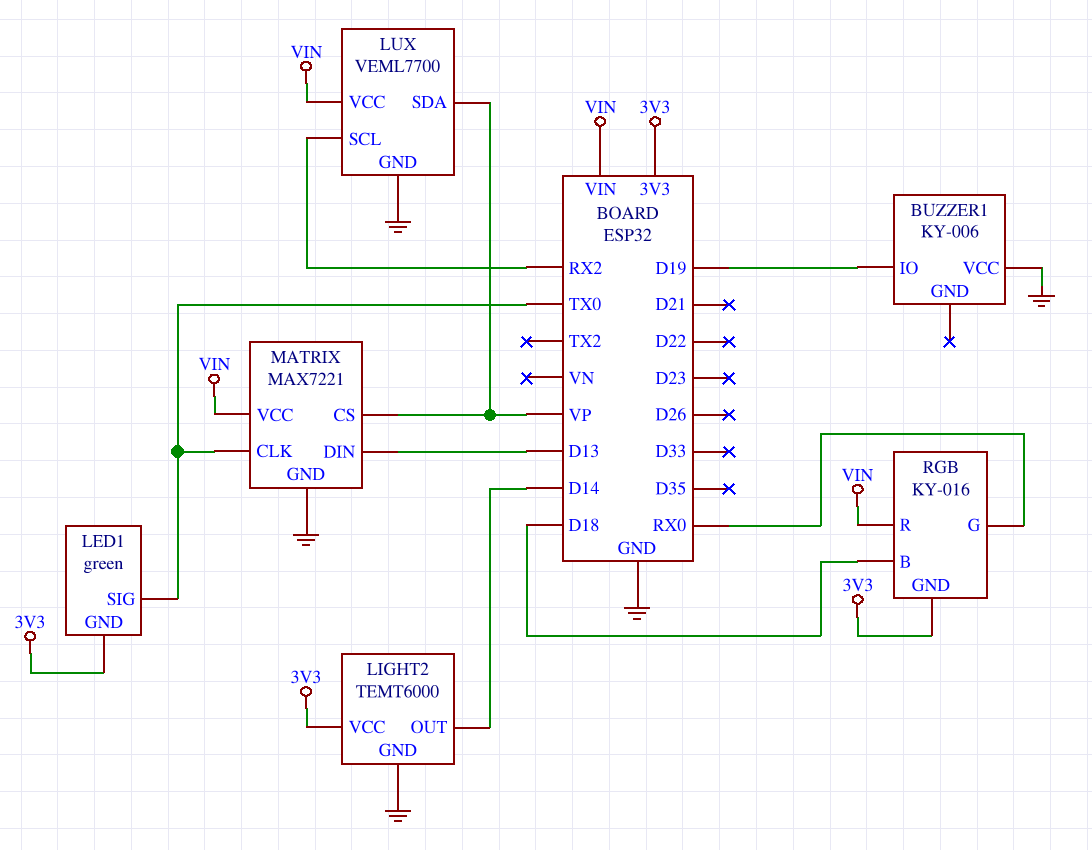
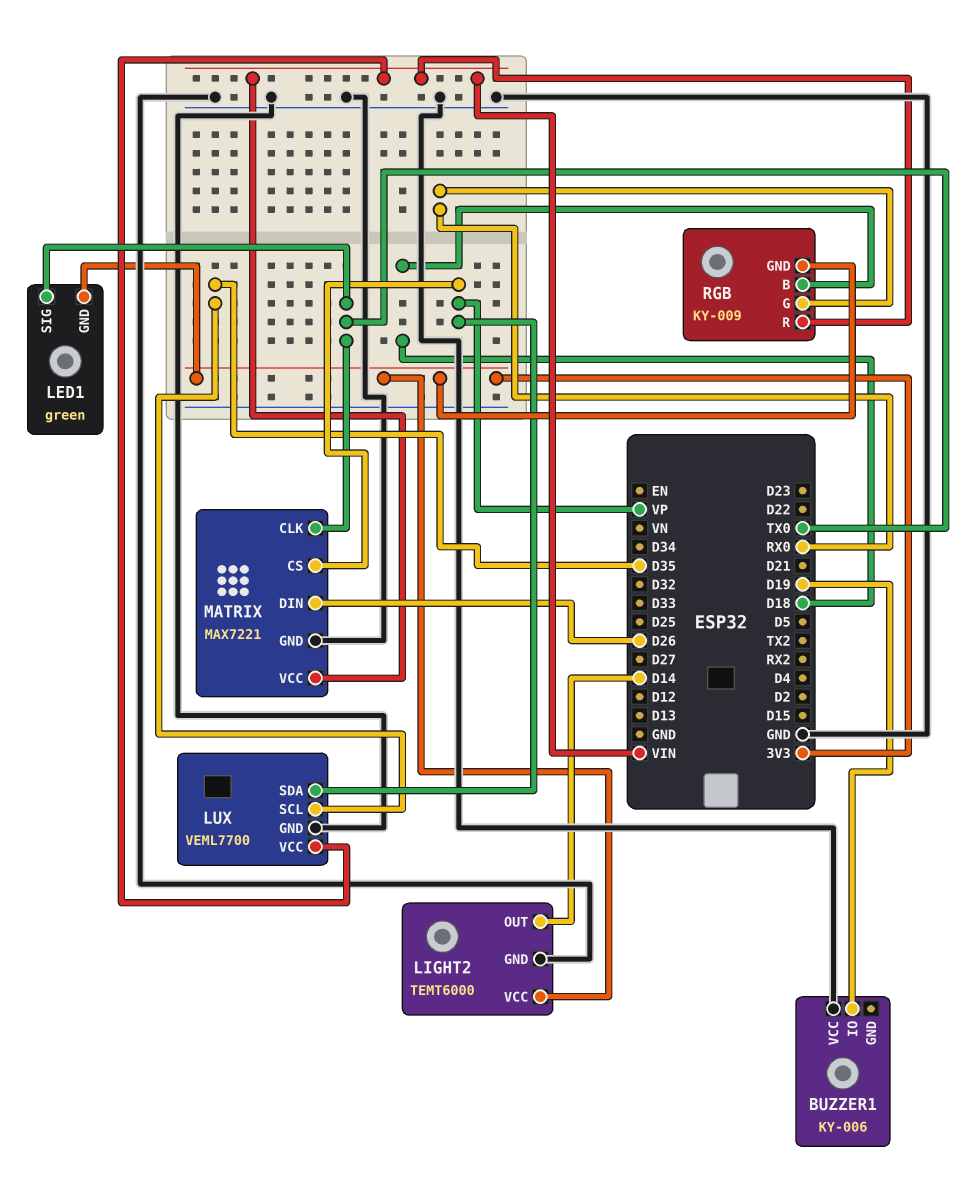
LUX pin SCL: RX2 -> D35
MATRIX pin DIN: D13 -> D26
RGB: KY-016 -> KY-009

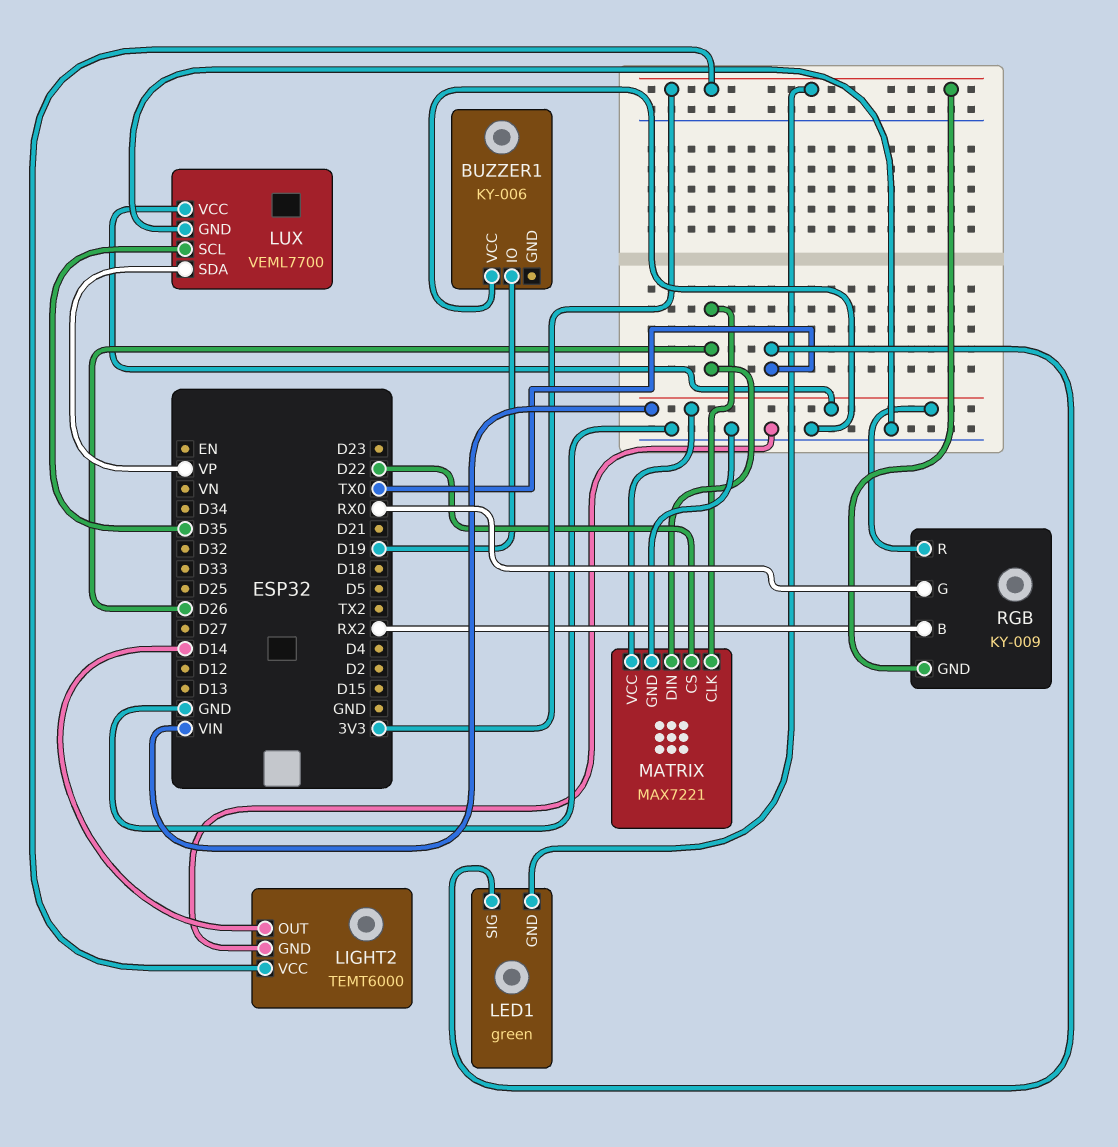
MATRIX pin CLK: TX0 -> D26
MATRIX pin CS: VP -> D22
RGB pin B: D18 -> RX2

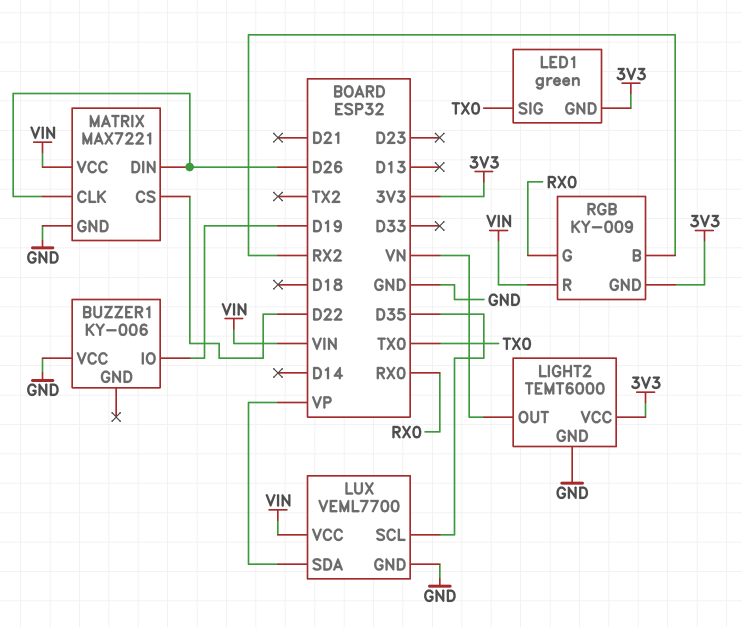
LIGHT2 pin OUT: D14 -> VN

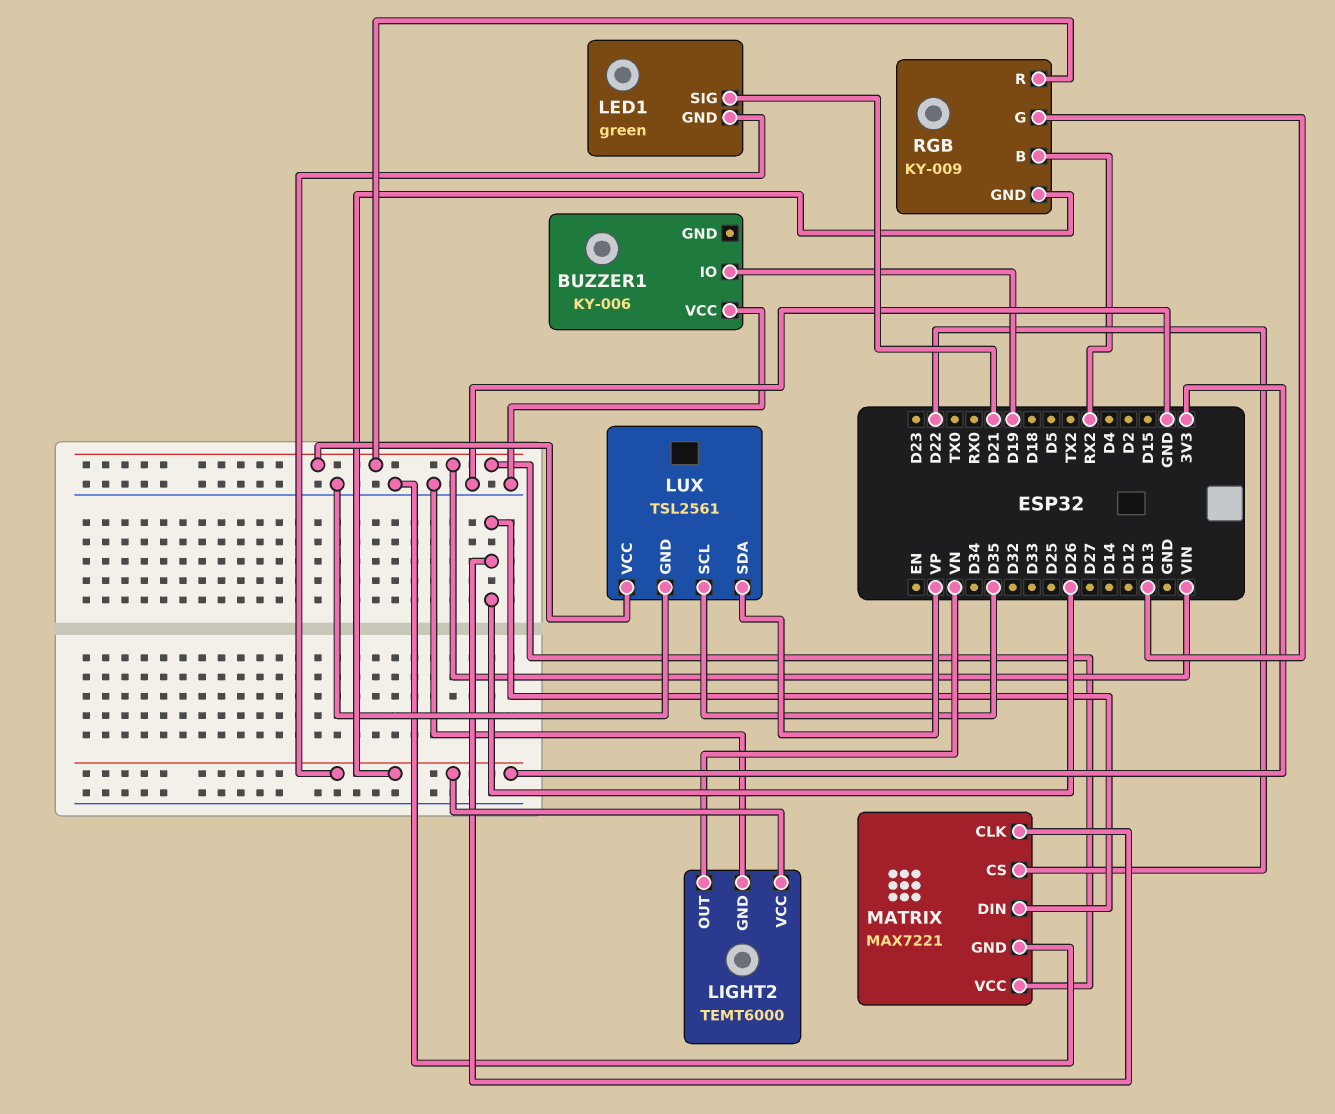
LED1 pin SIG: TX0 -> D21
LUX: VEML7700 -> TSL2561
RGB pin G: RX0 -> D13

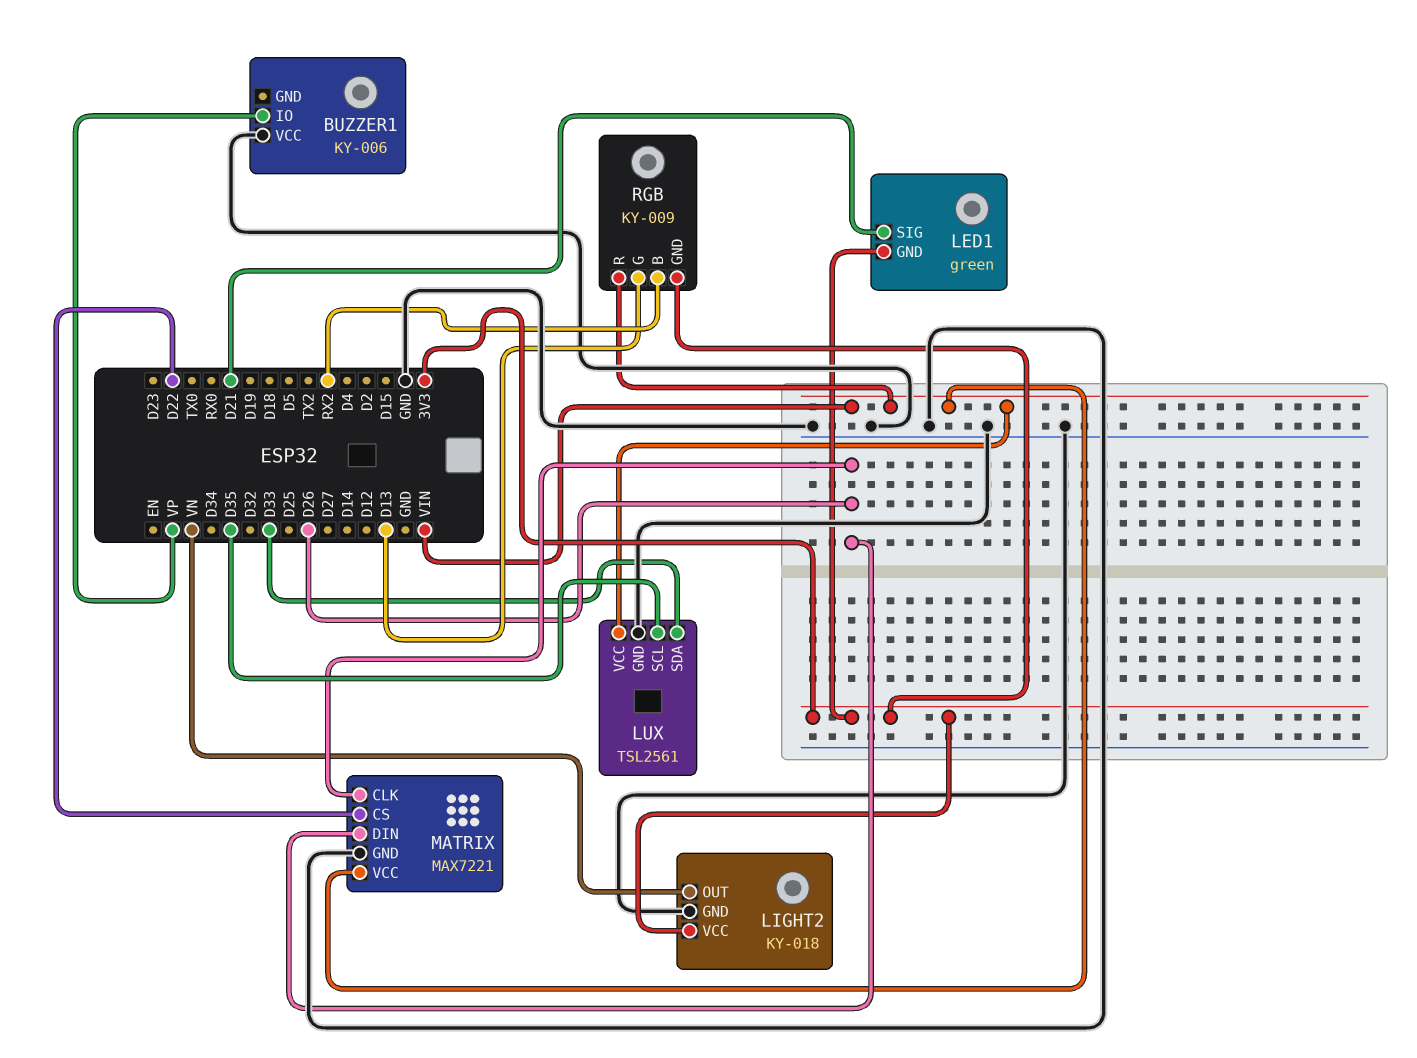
BUZZER1 pin IO: D19 -> VP
LIGHT2: TEMT6000 -> KY-018
LUX pin SDA: VP -> D33

